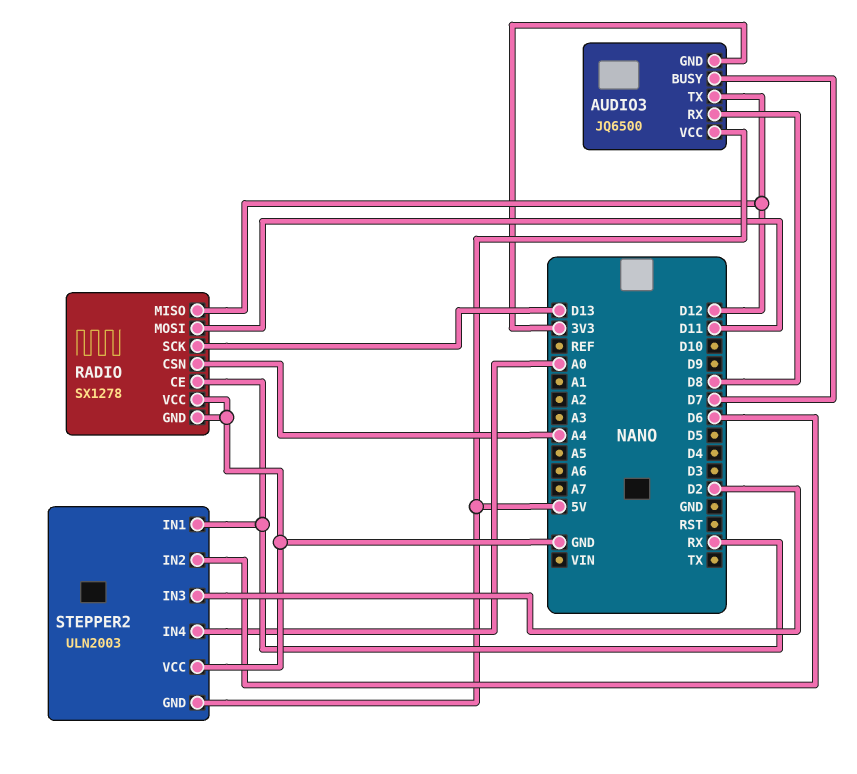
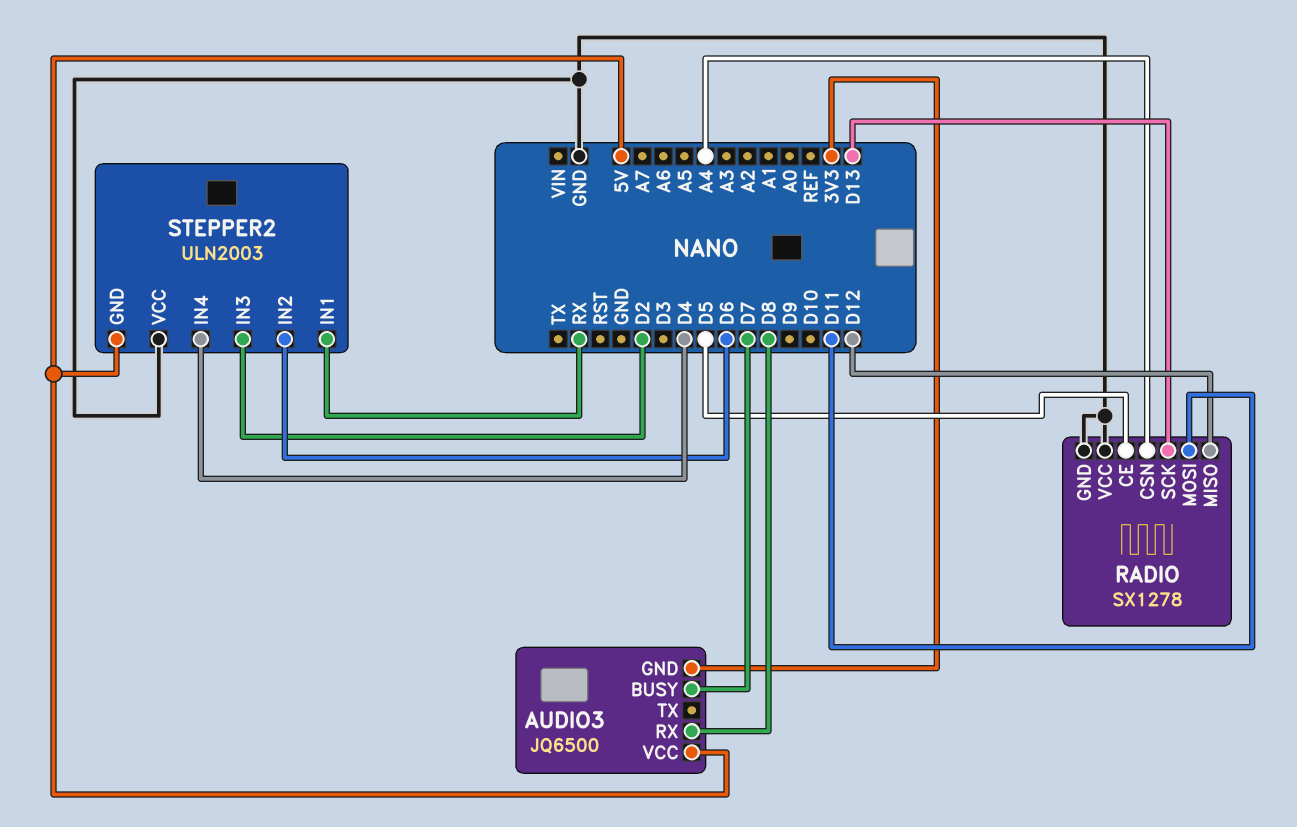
AUDIO3 pin TX: D12 -> none
RADIO pin CE: RX -> D5
STEPPER2 pin IN4: A0 -> D4

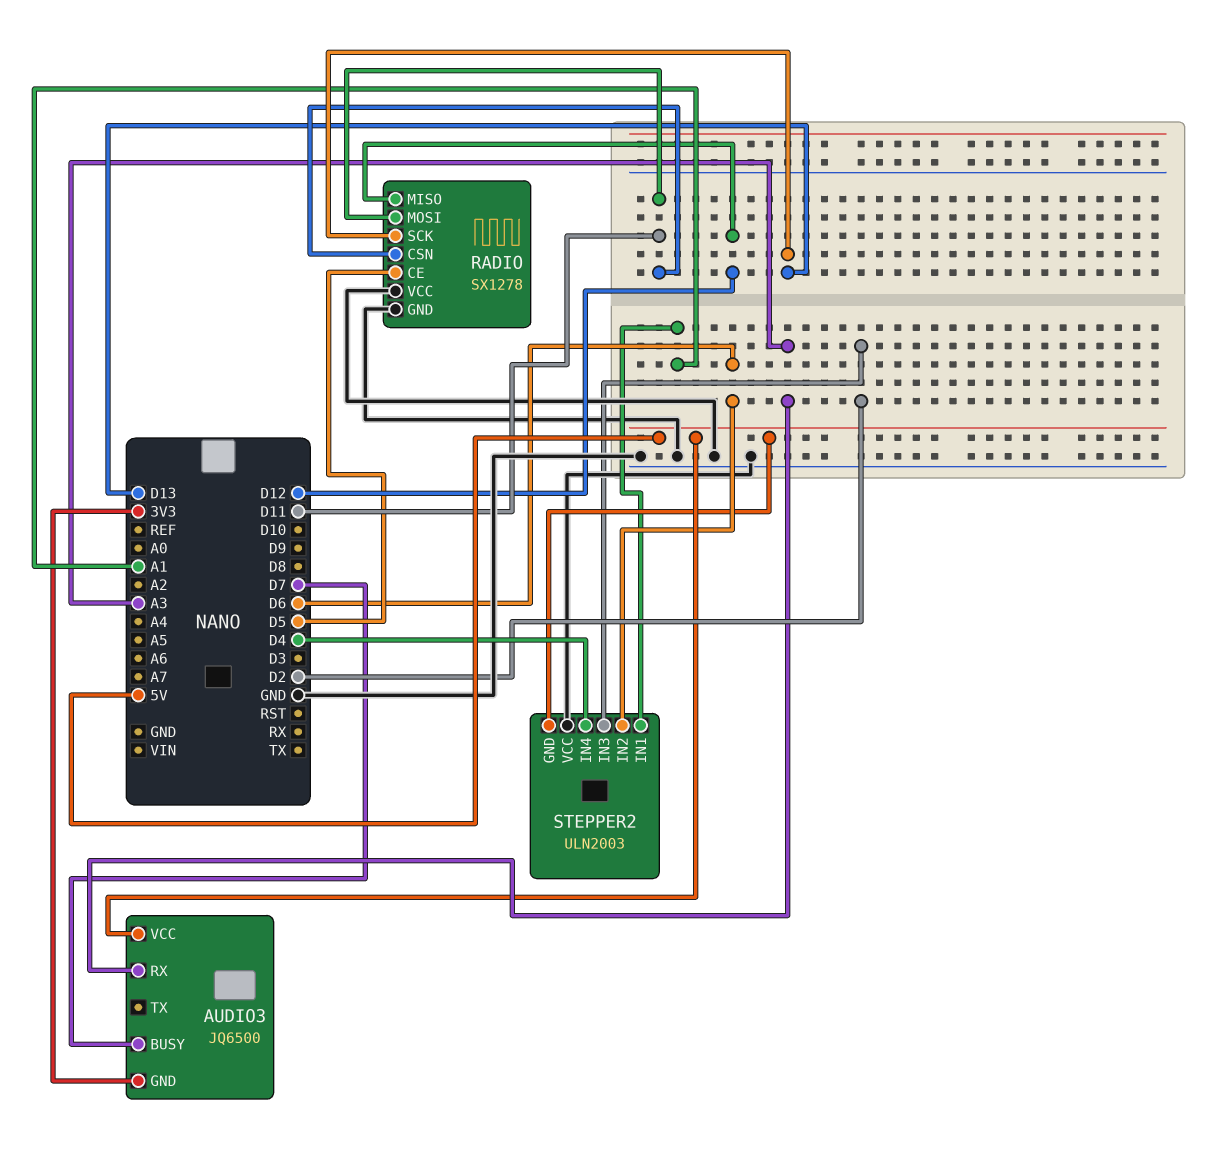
AUDIO3 pin RX: D8 -> A3
RADIO pin CSN: A4 -> D11
STEPPER2 pin IN1: RX -> A1

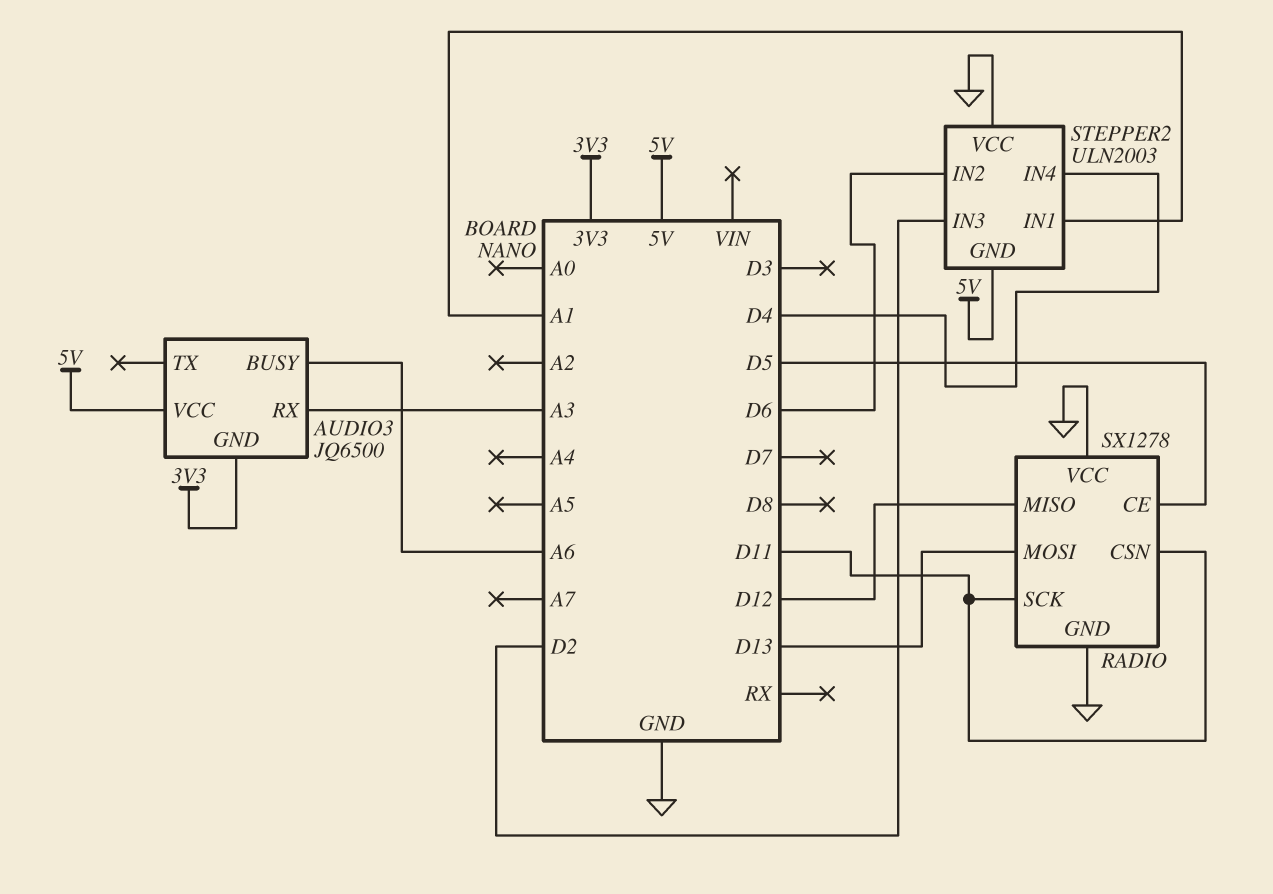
AUDIO3 pin BUSY: D7 -> A6
RADIO pin MOSI: D11 -> D13
RADIO pin SCK: D13 -> D11

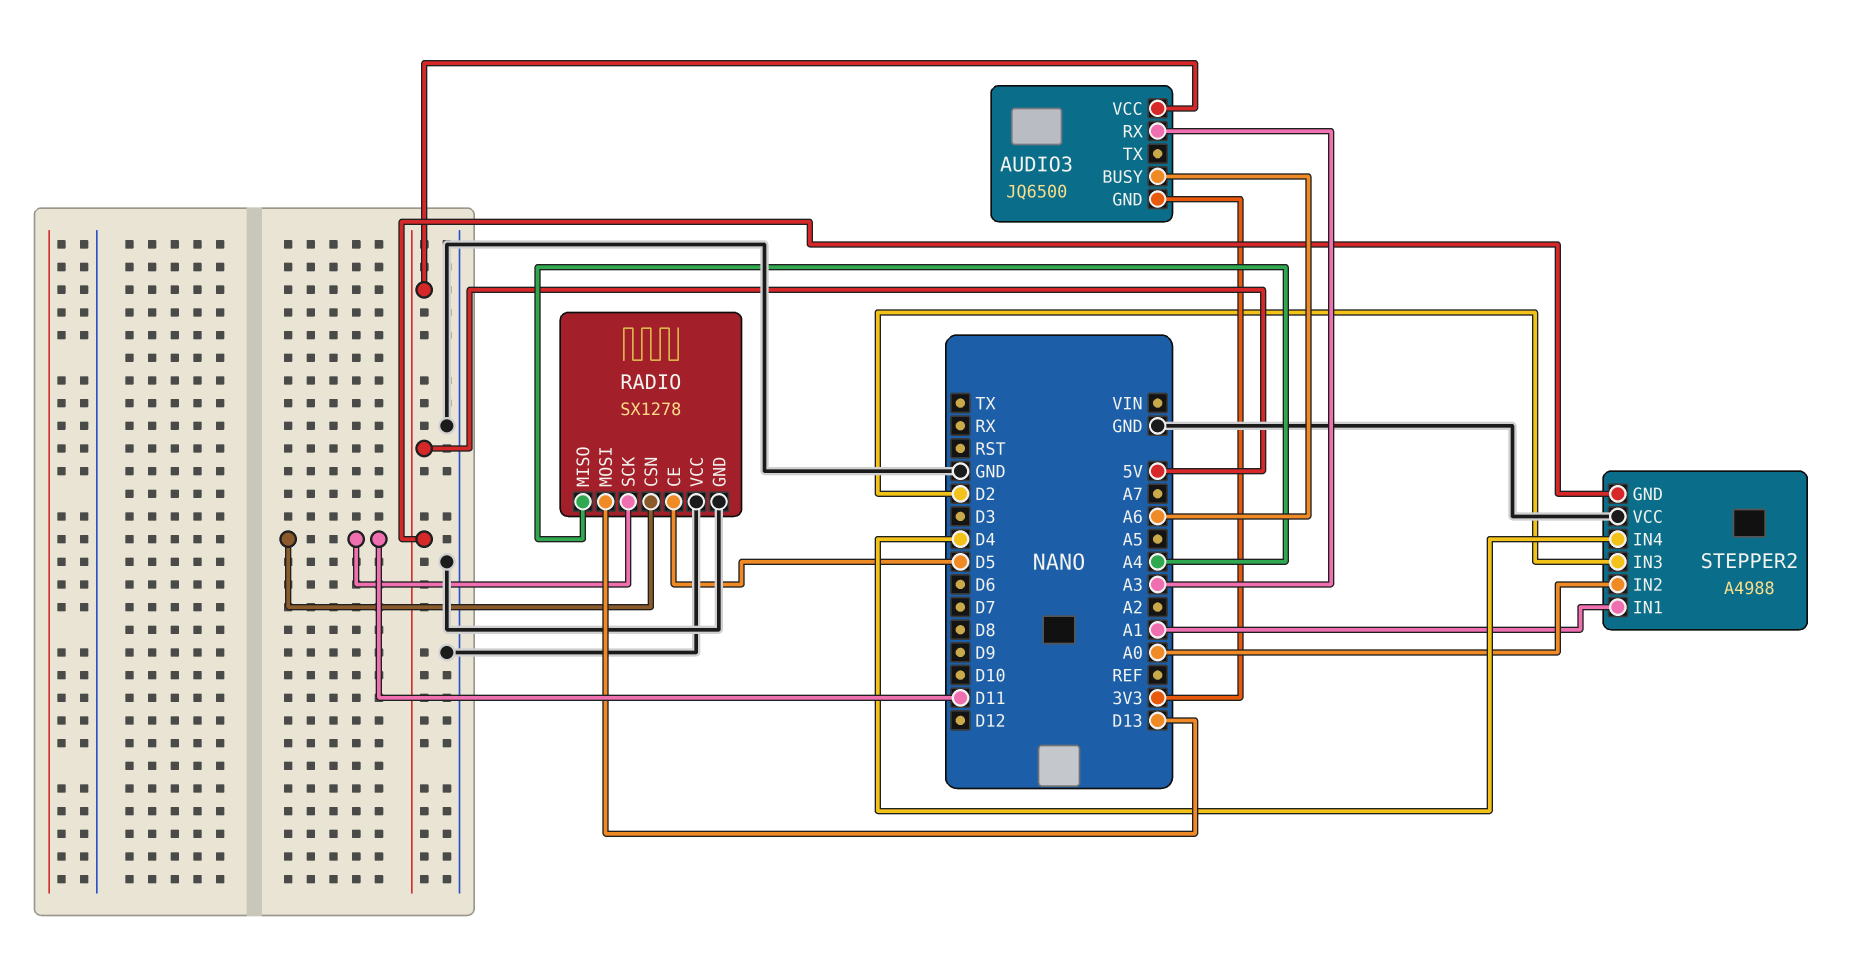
RADIO pin MISO: D12 -> A4
STEPPER2: ULN2003 -> A4988
STEPPER2 pin IN2: D6 -> A0

